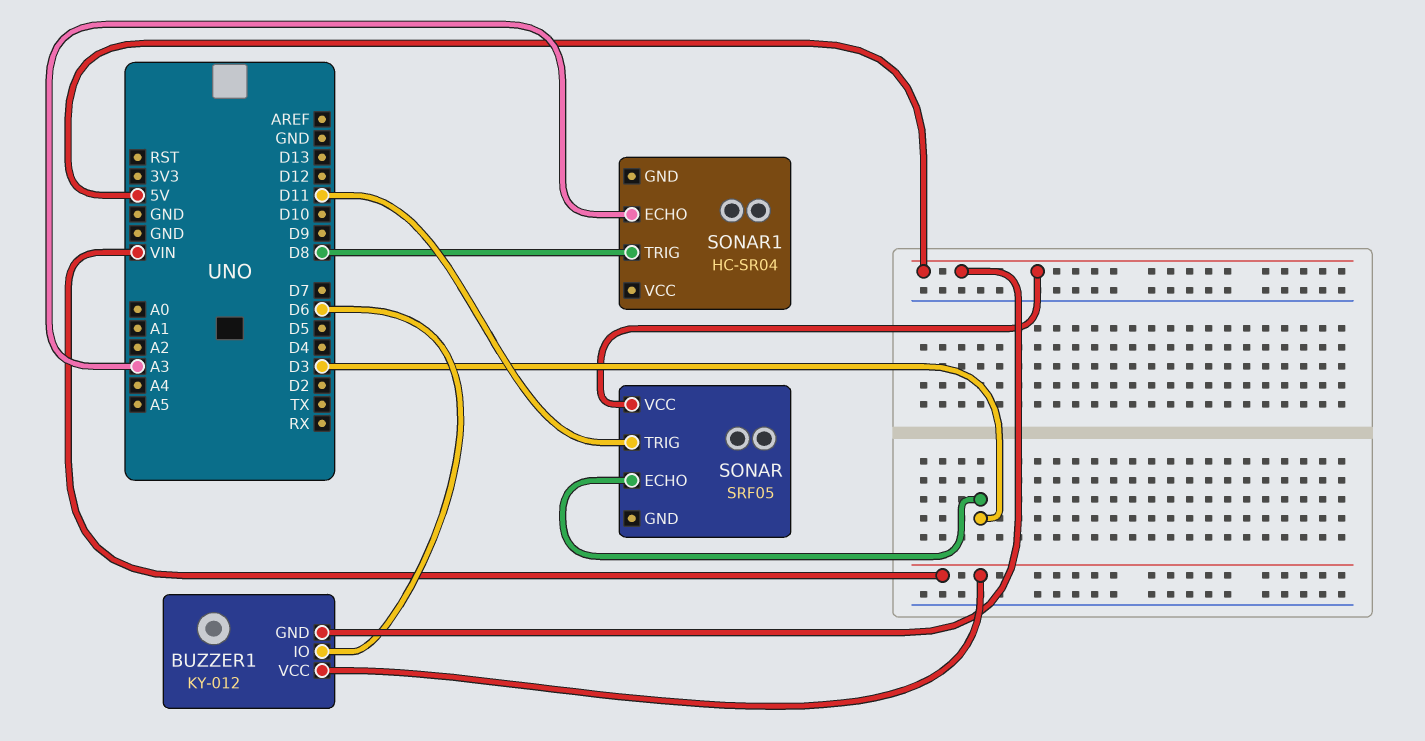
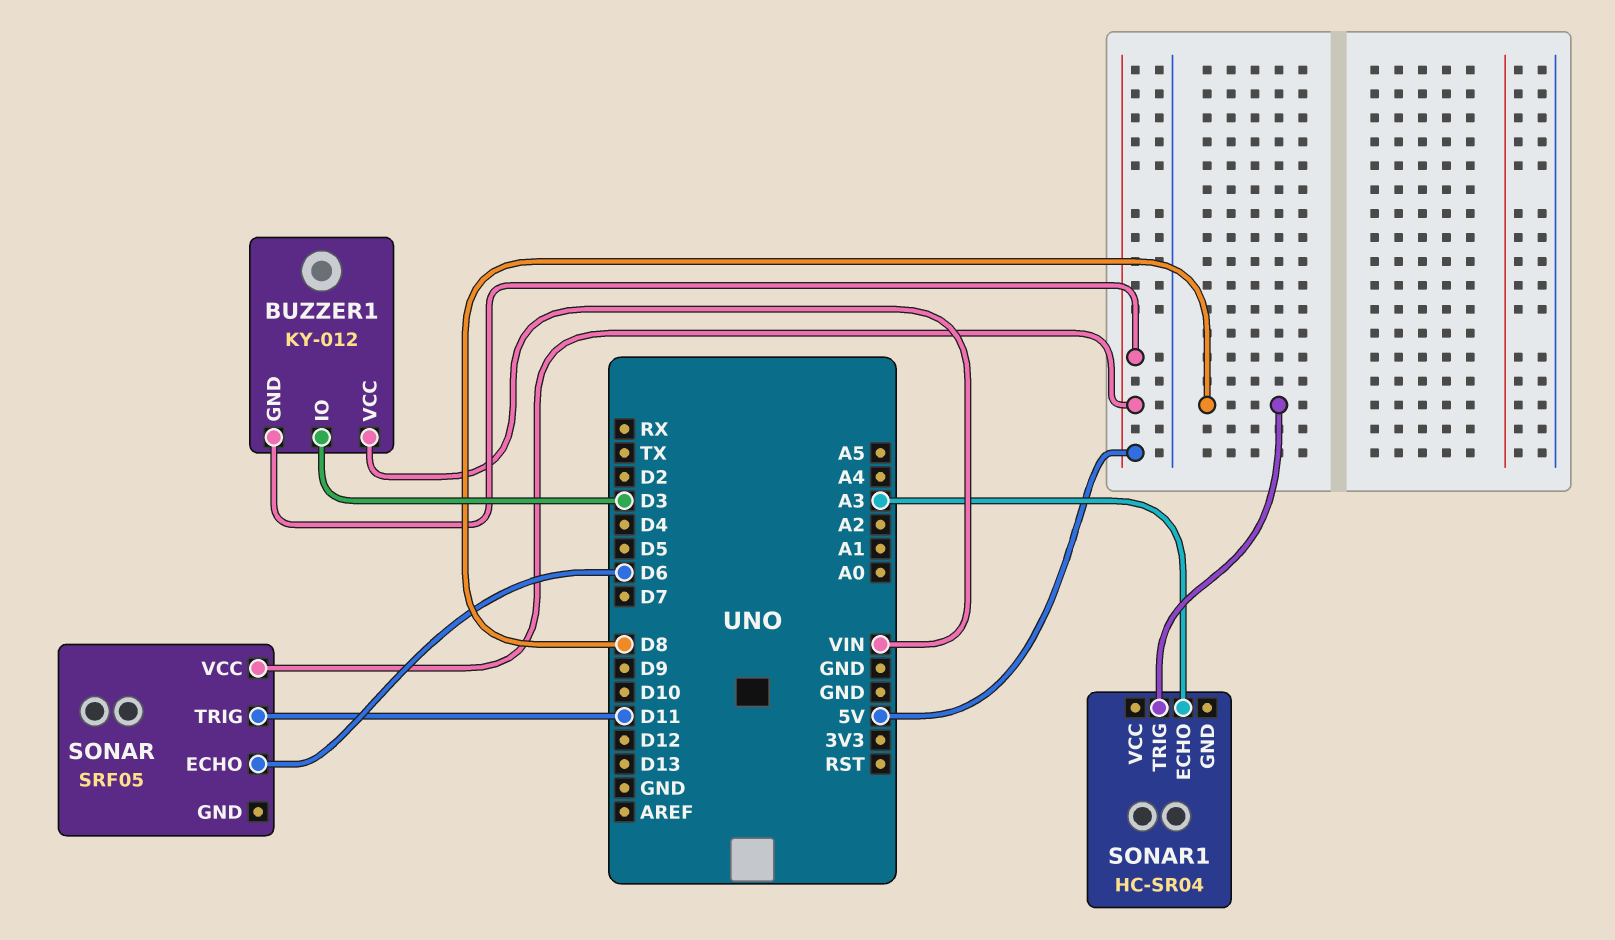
BUZZER1 pin IO: D6 -> D3
SONAR pin ECHO: D3 -> D6

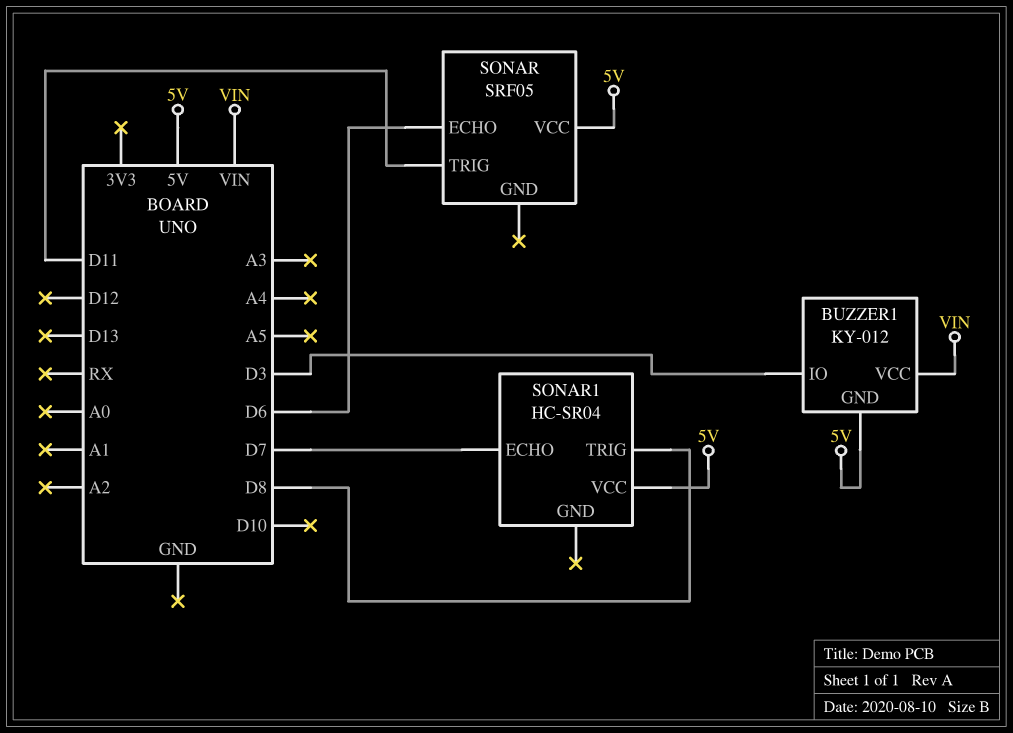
SONAR1 pin ECHO: A3 -> D7
SONAR1 pin VCC: none -> 5V

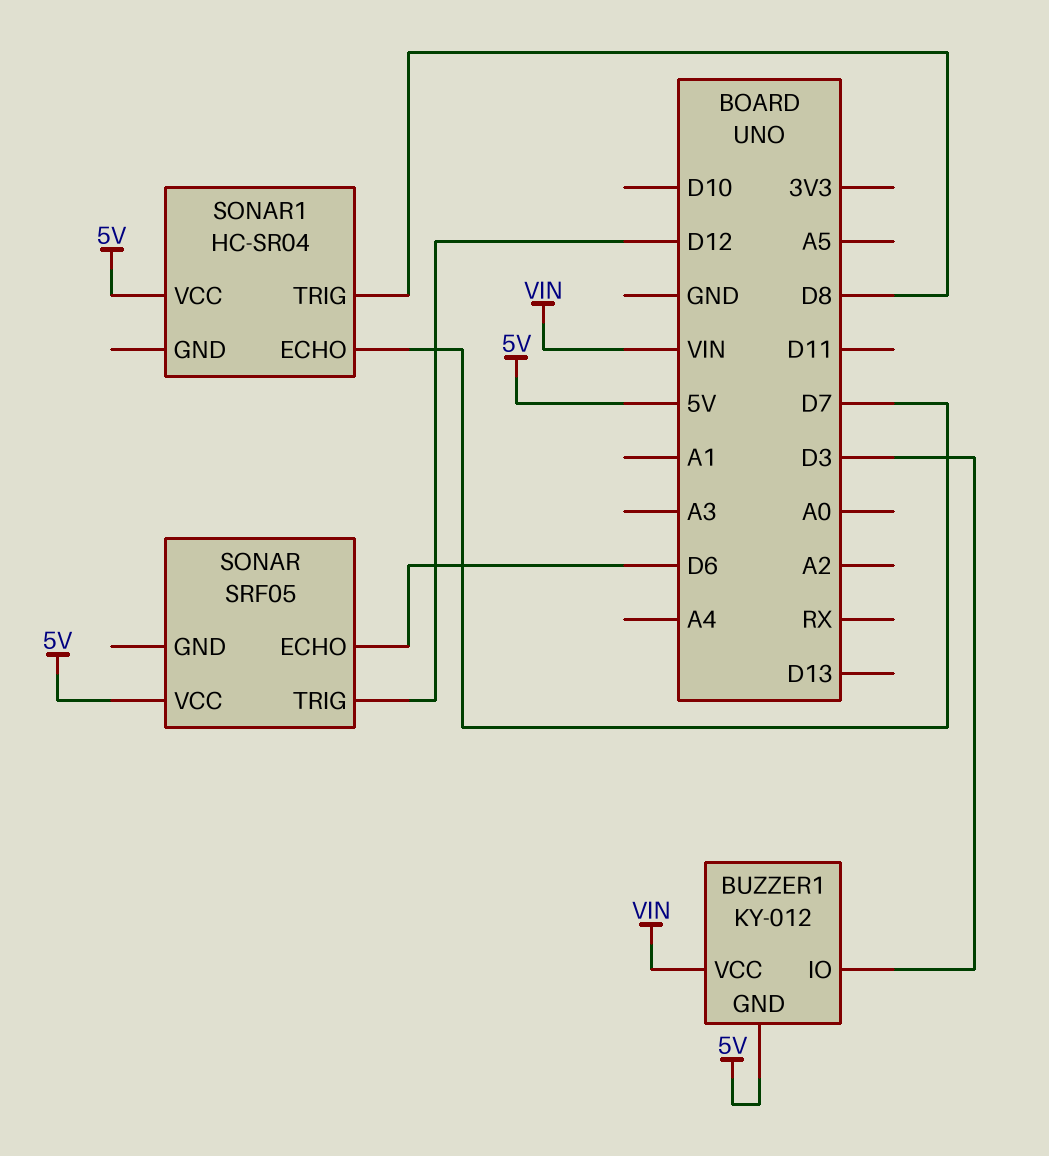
SONAR pin TRIG: D11 -> D12

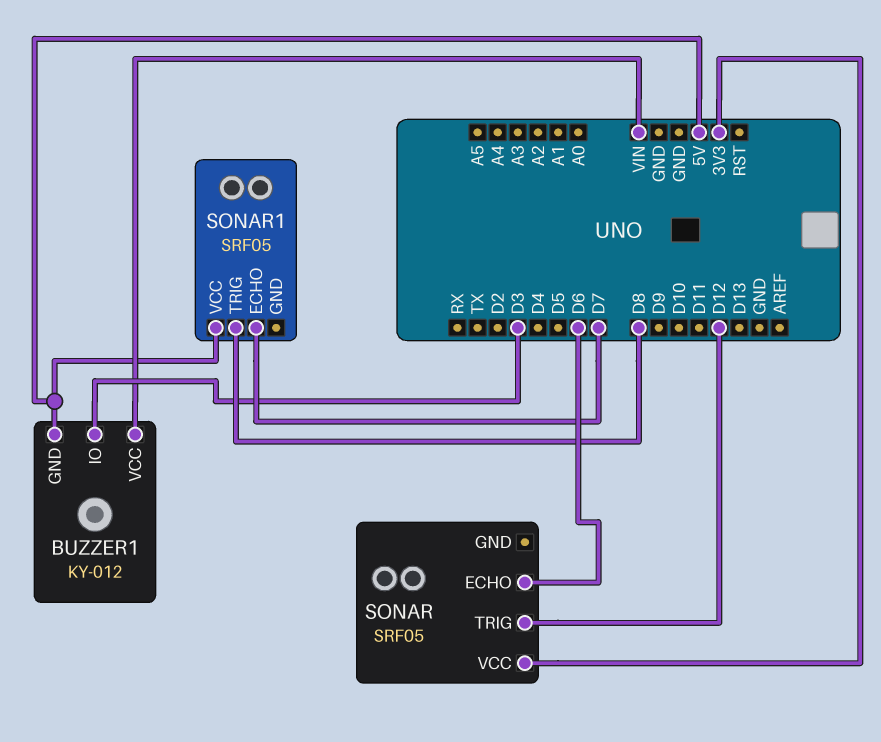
SONAR pin VCC: 5V -> 3V3
SONAR1: HC-SR04 -> SRF05

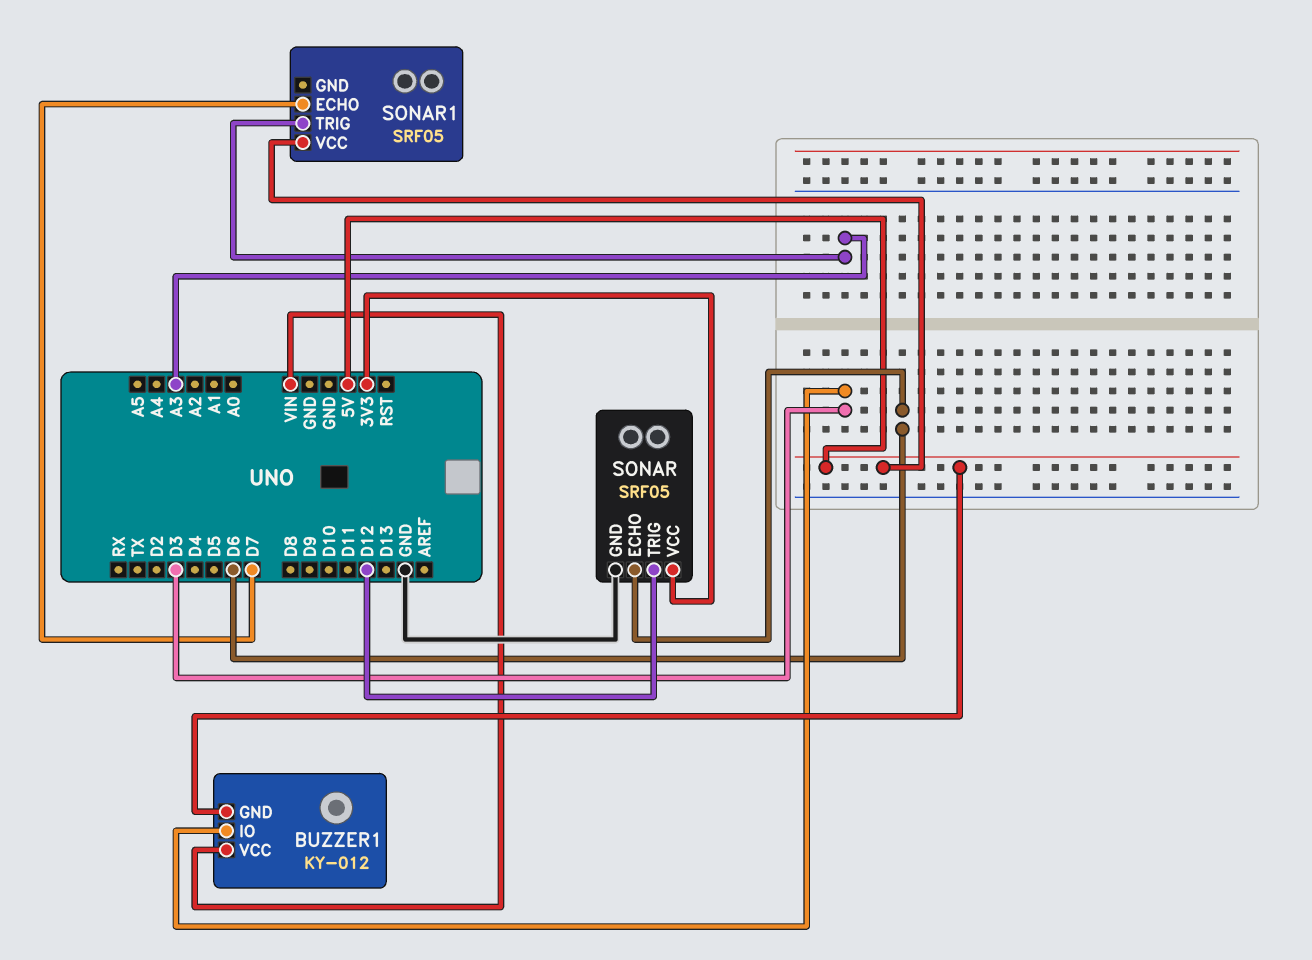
SONAR pin GND: none -> GND
SONAR1 pin TRIG: D8 -> A3

